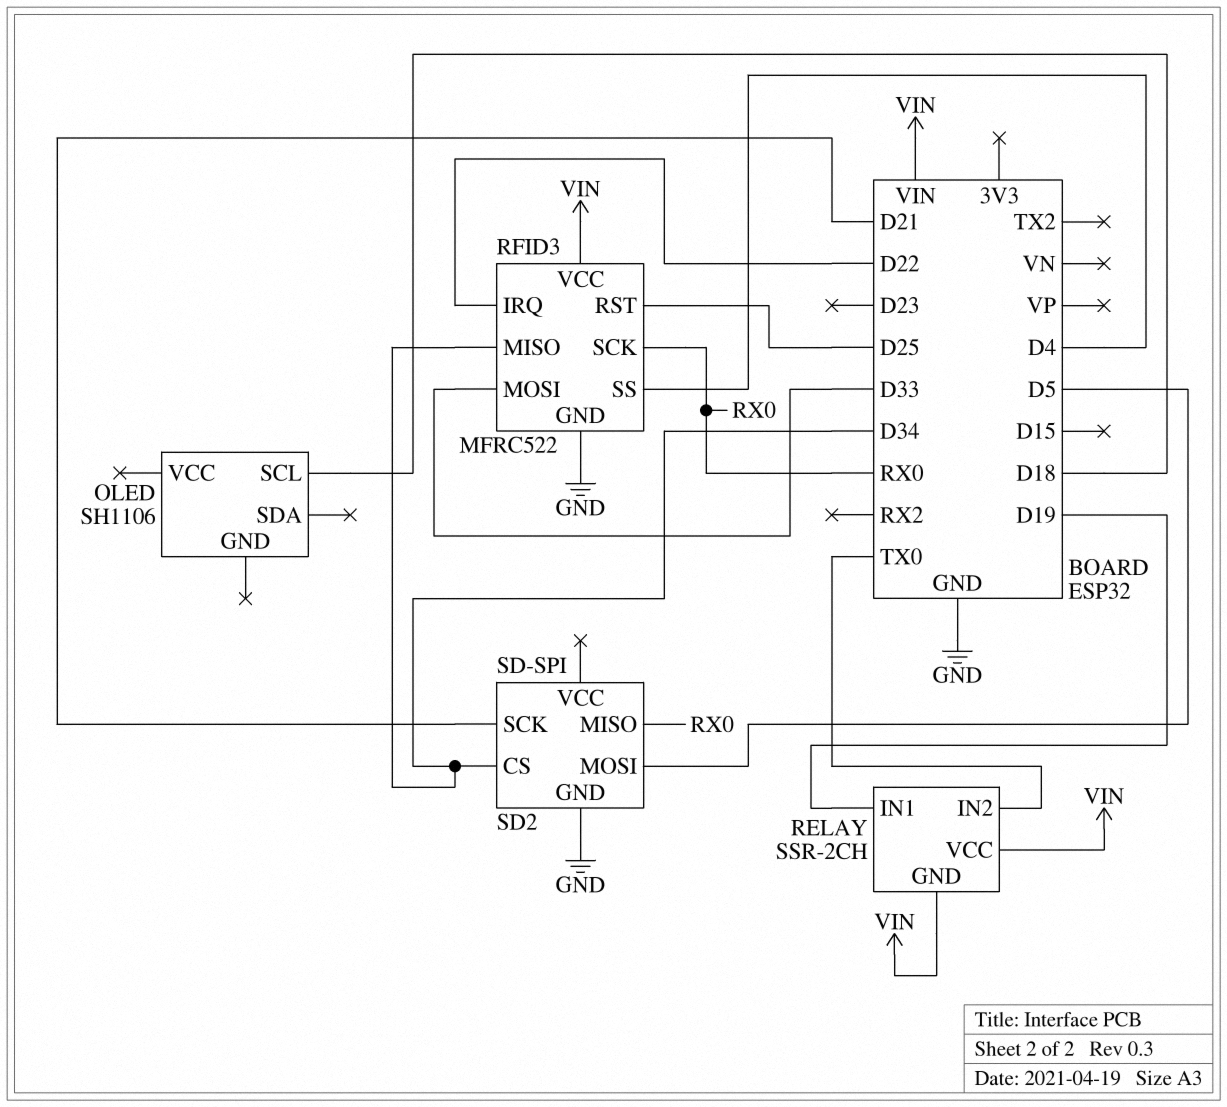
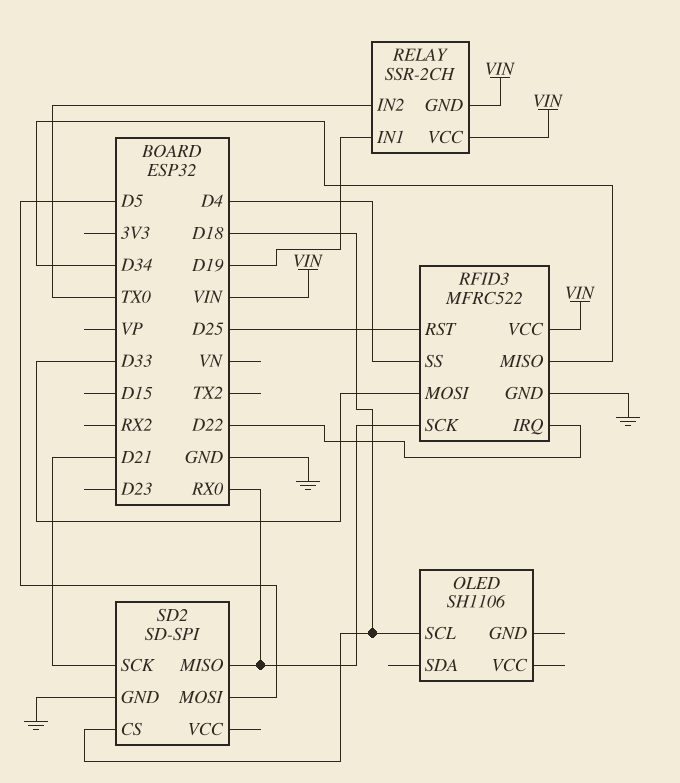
SD2 pin CS: D34 -> D18

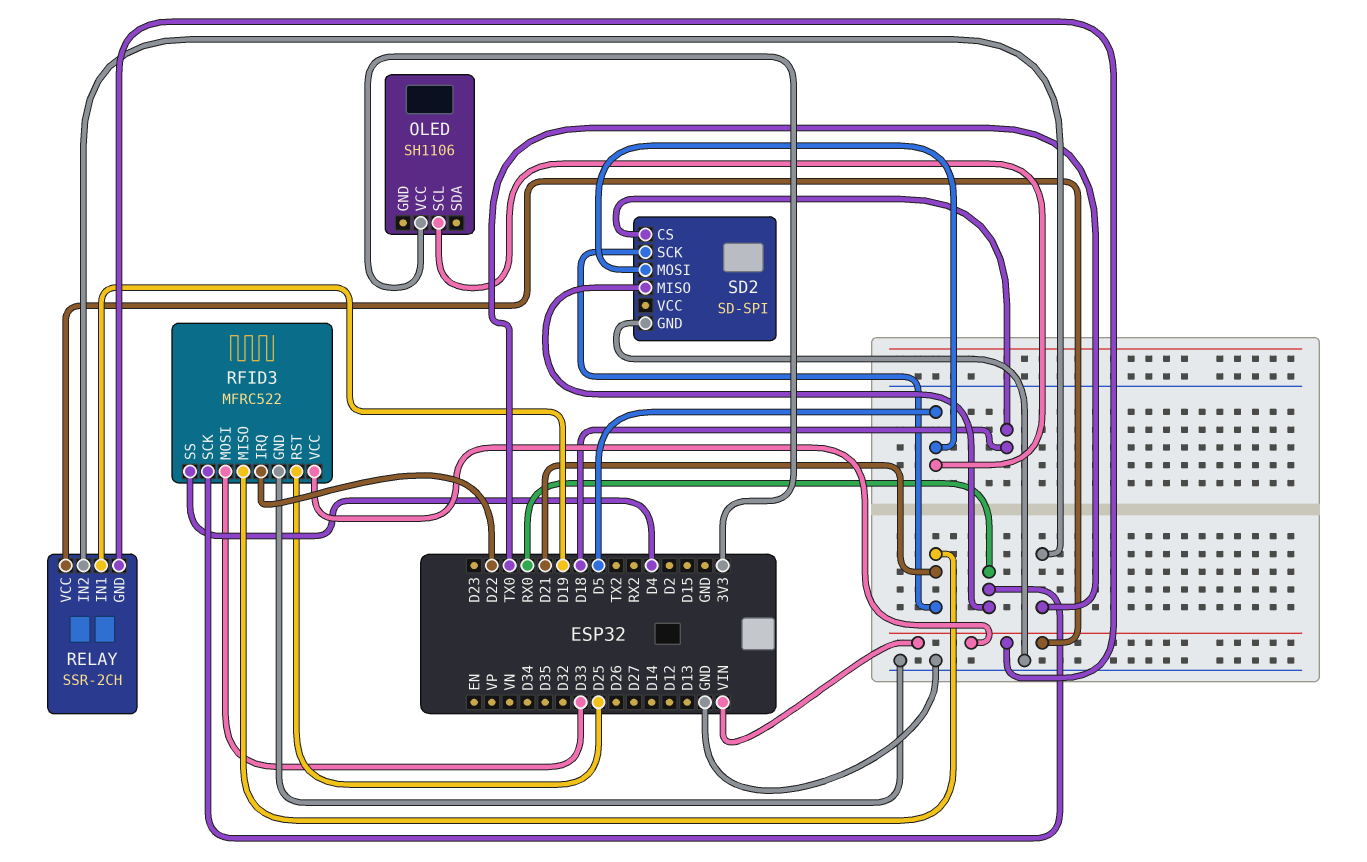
OLED pin SCL: D18 -> D5
OLED pin VCC: none -> 3V3
RFID3 pin MISO: D34 -> D21

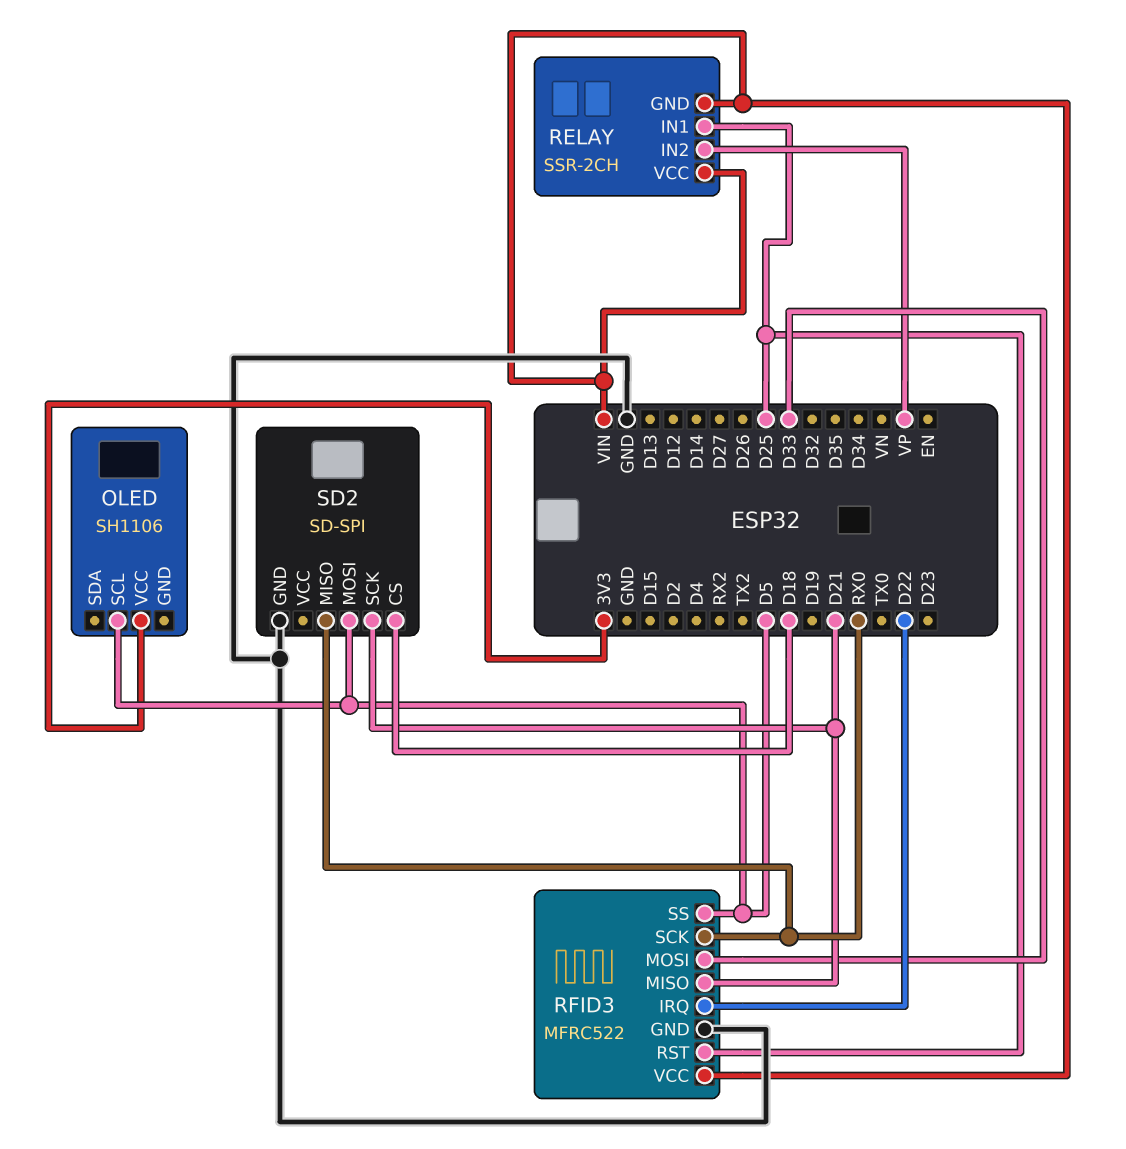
RELAY pin IN1: D19 -> D25
RELAY pin IN2: TX0 -> VP
RFID3 pin SS: D4 -> D5

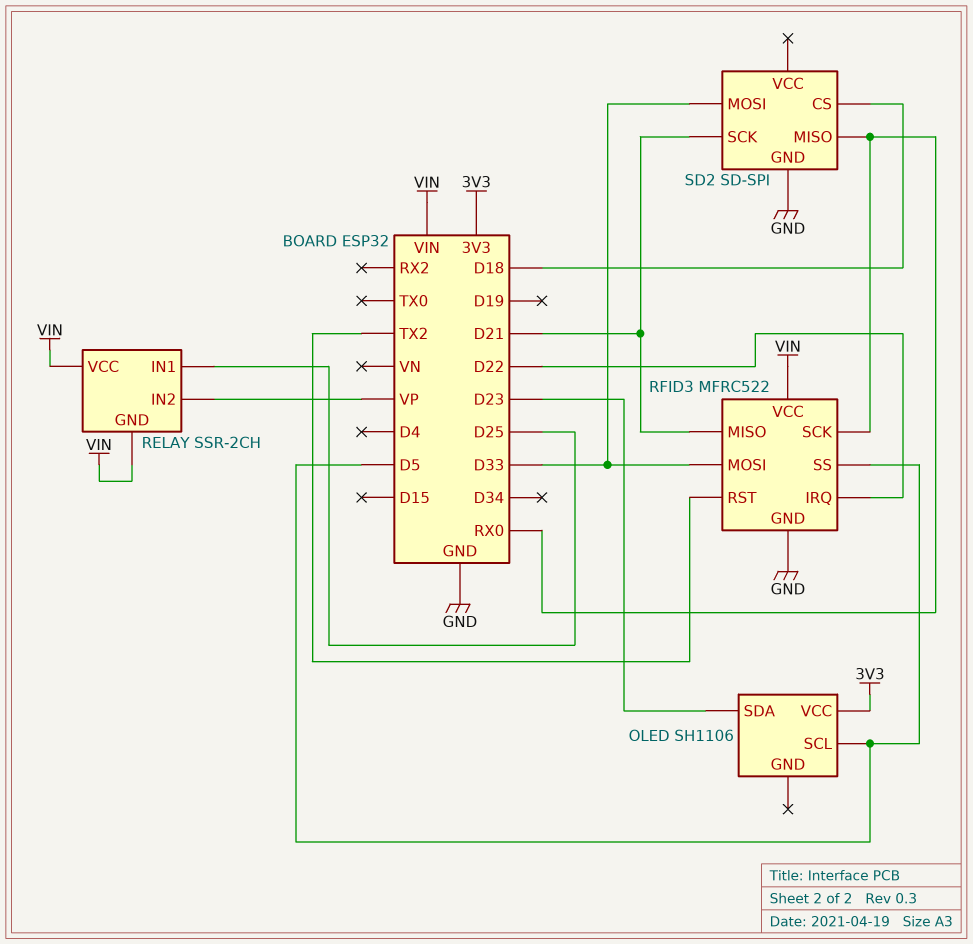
OLED pin SDA: none -> D23
RFID3 pin RST: D25 -> TX2
SD2 pin MOSI: D5 -> D33

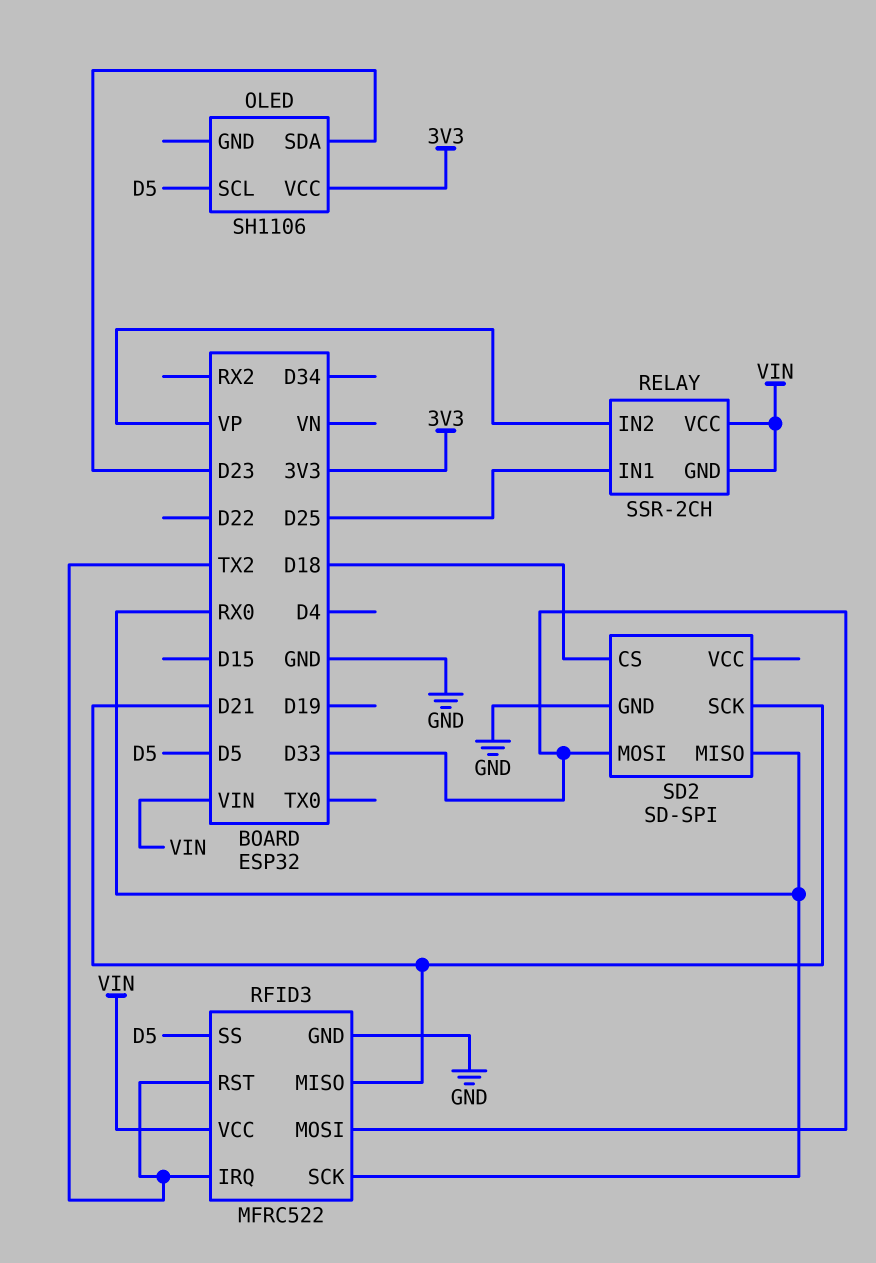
RFID3 pin IRQ: D22 -> TX2

